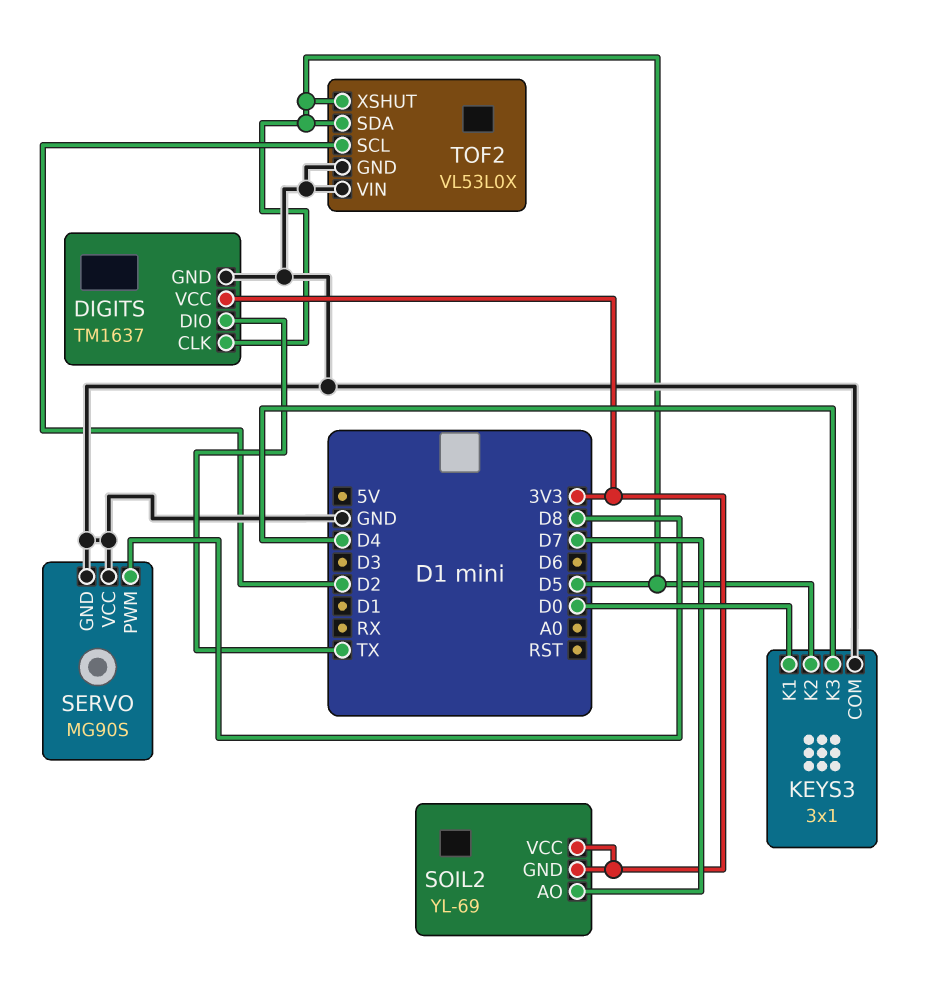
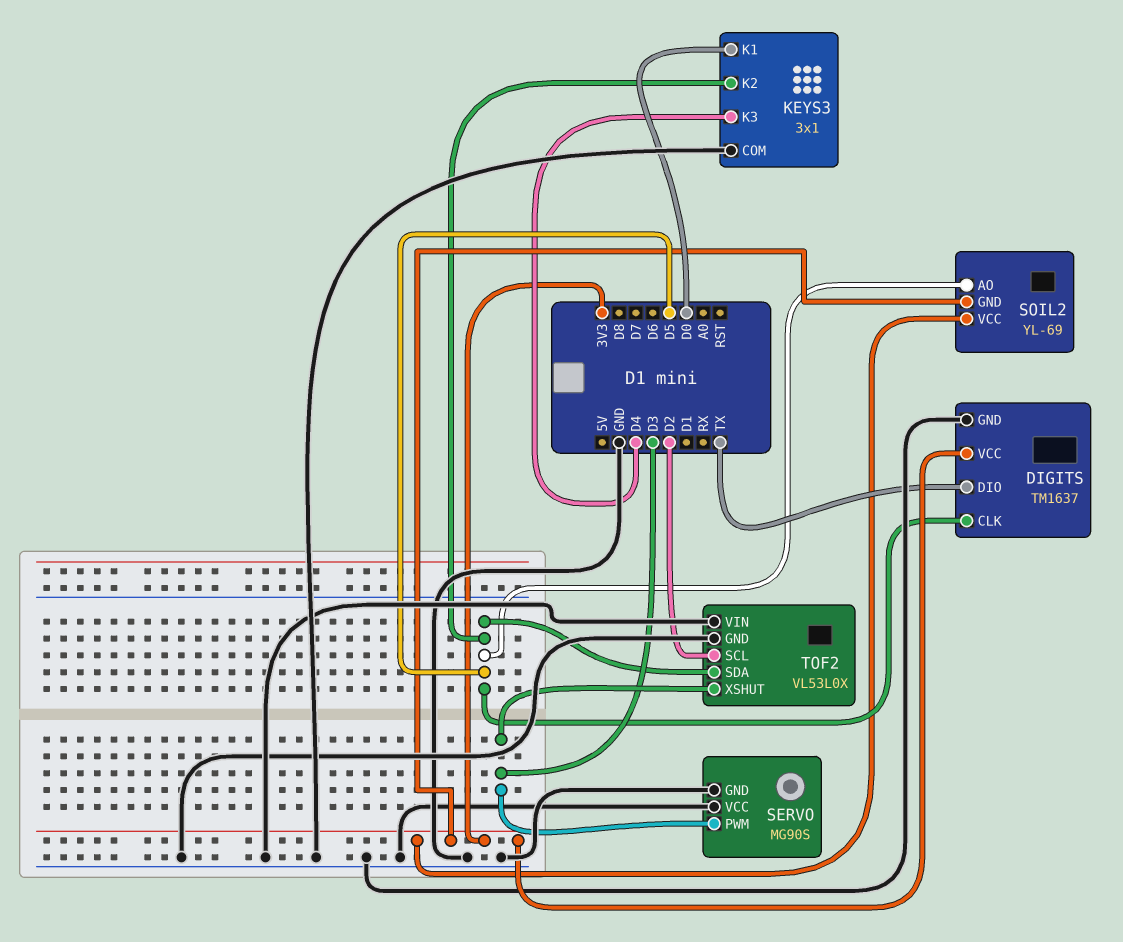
SERVO pin PWM: D8 -> D3
SOIL2 pin AO: D7 -> D5
TOF2 pin XSHUT: D5 -> D3

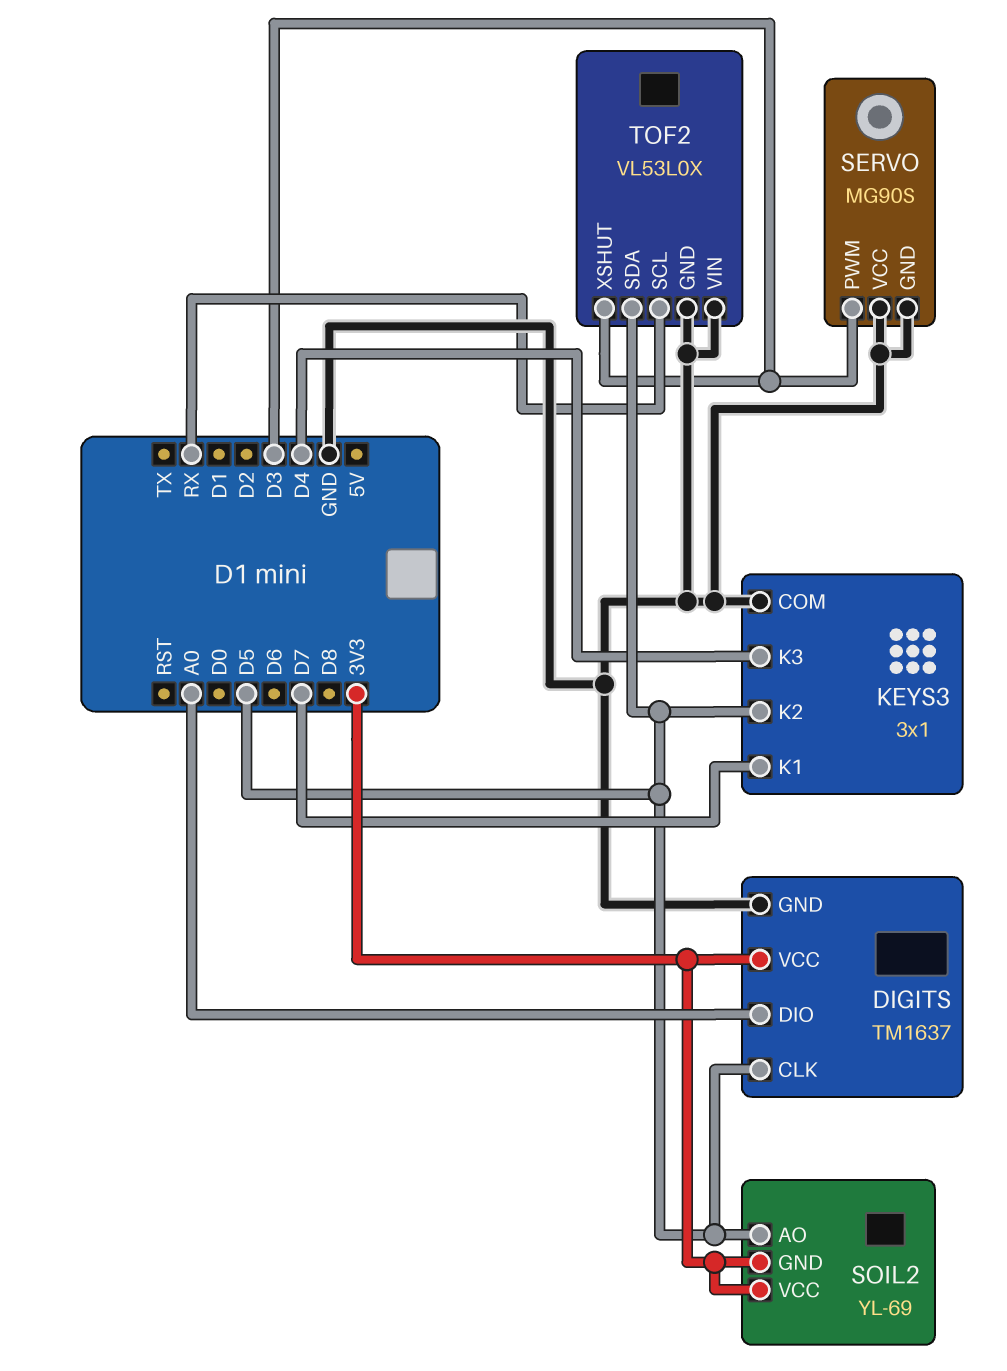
DIGITS pin DIO: TX -> A0
KEYS3 pin K1: D0 -> D7
TOF2 pin SCL: D2 -> RX

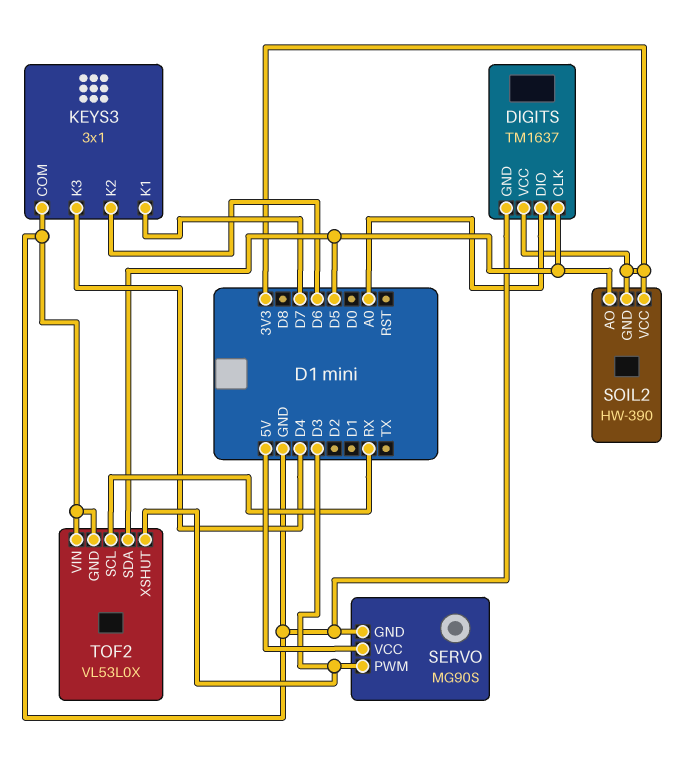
KEYS3 pin K2: D5 -> D6
SERVO pin VCC: GND -> 5V
SOIL2: YL-69 -> HW-390

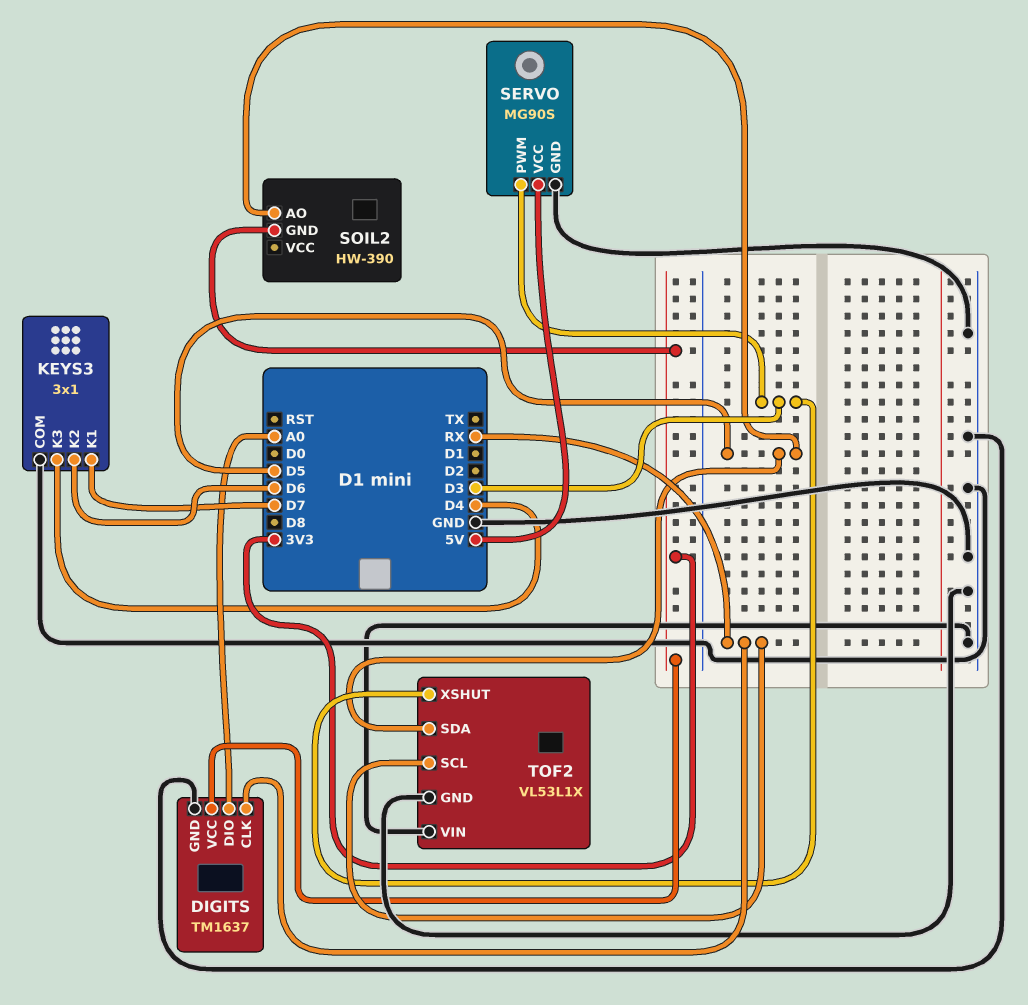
DIGITS pin CLK: D5 -> RX
SOIL2 pin VCC: 3V3 -> none
TOF2: VL53L0X -> VL53L1X

